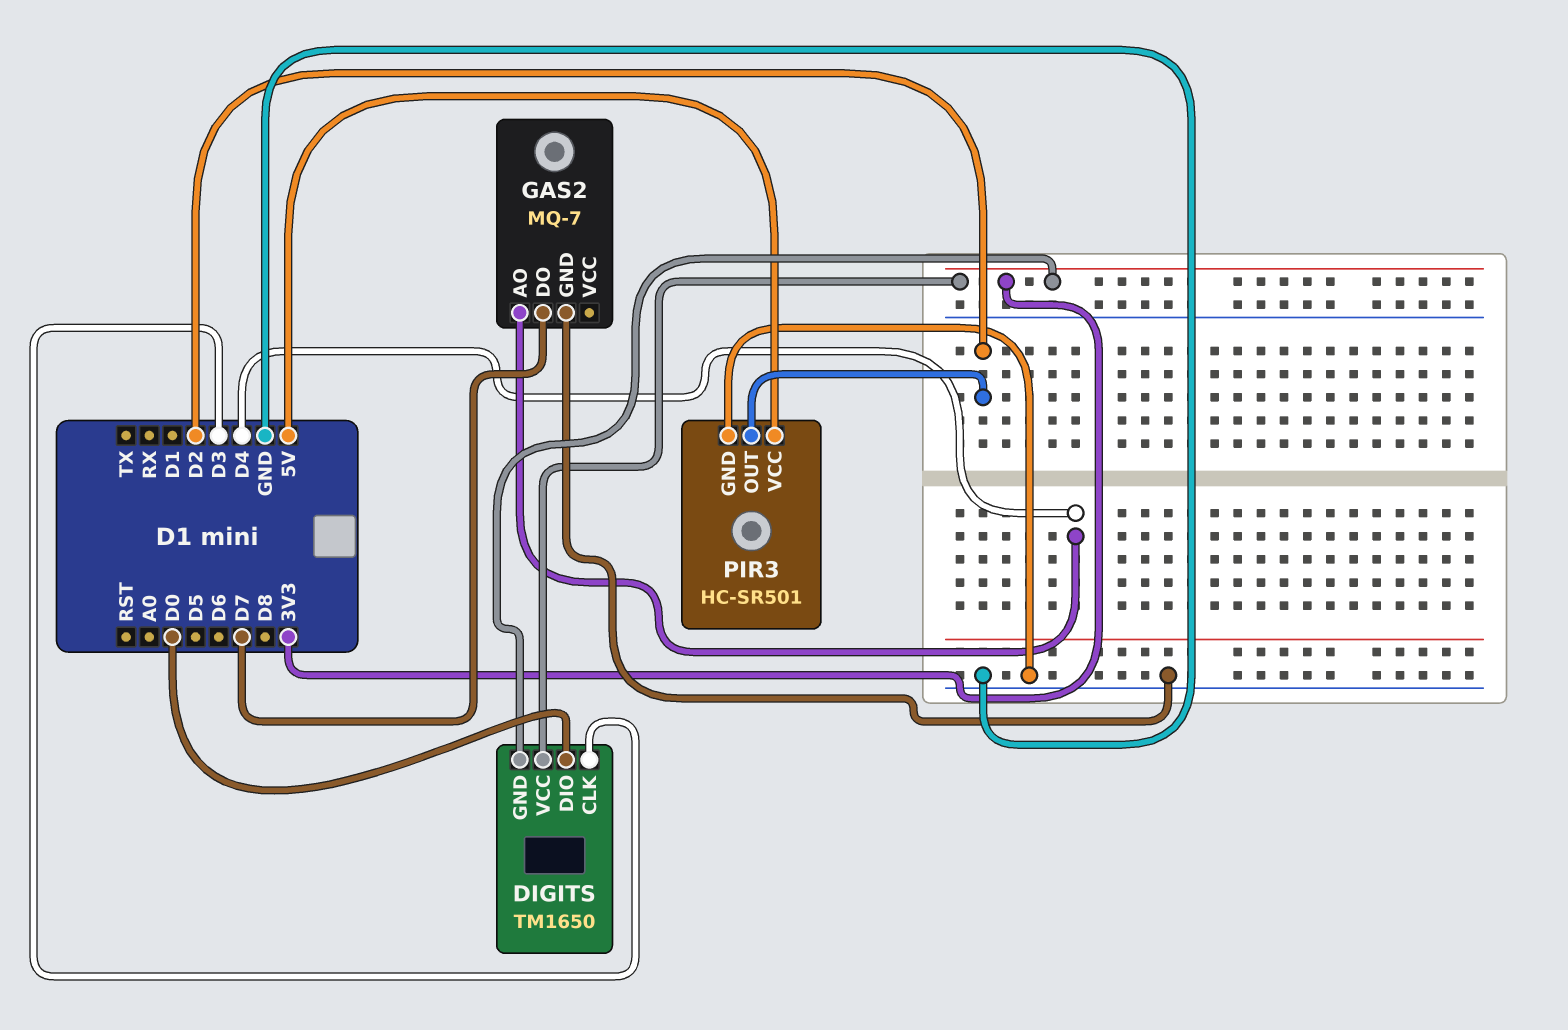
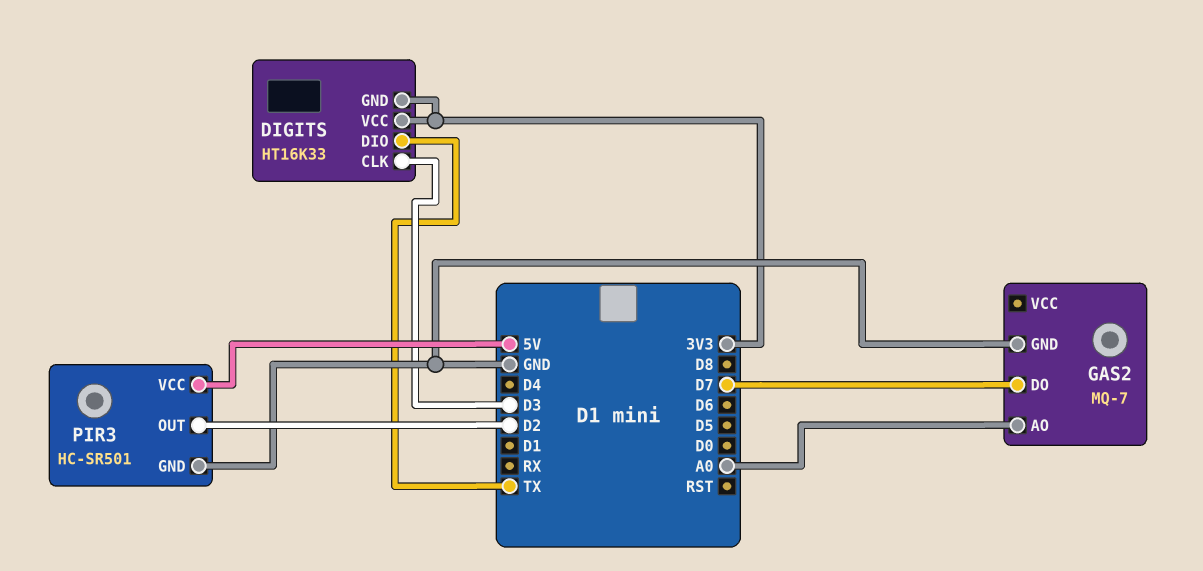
DIGITS: TM1650 -> HT16K33
DIGITS pin DIO: D0 -> TX
GAS2 pin AO: D4 -> A0

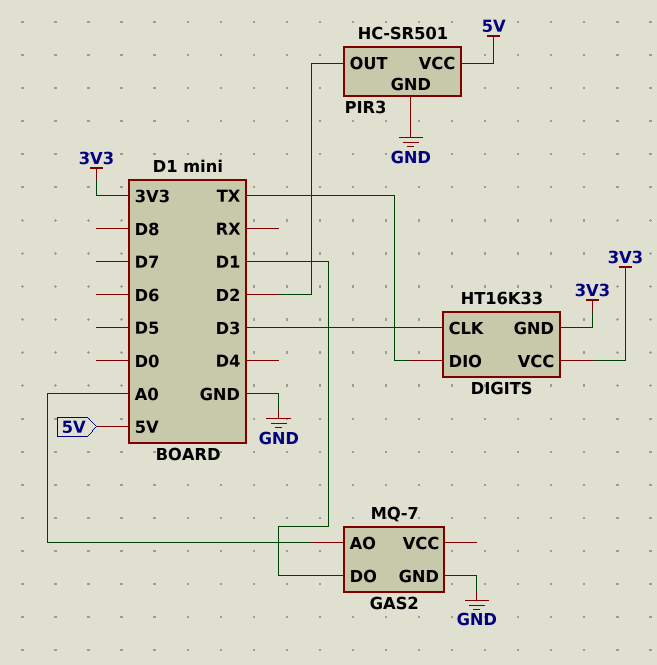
GAS2 pin DO: D7 -> D1

